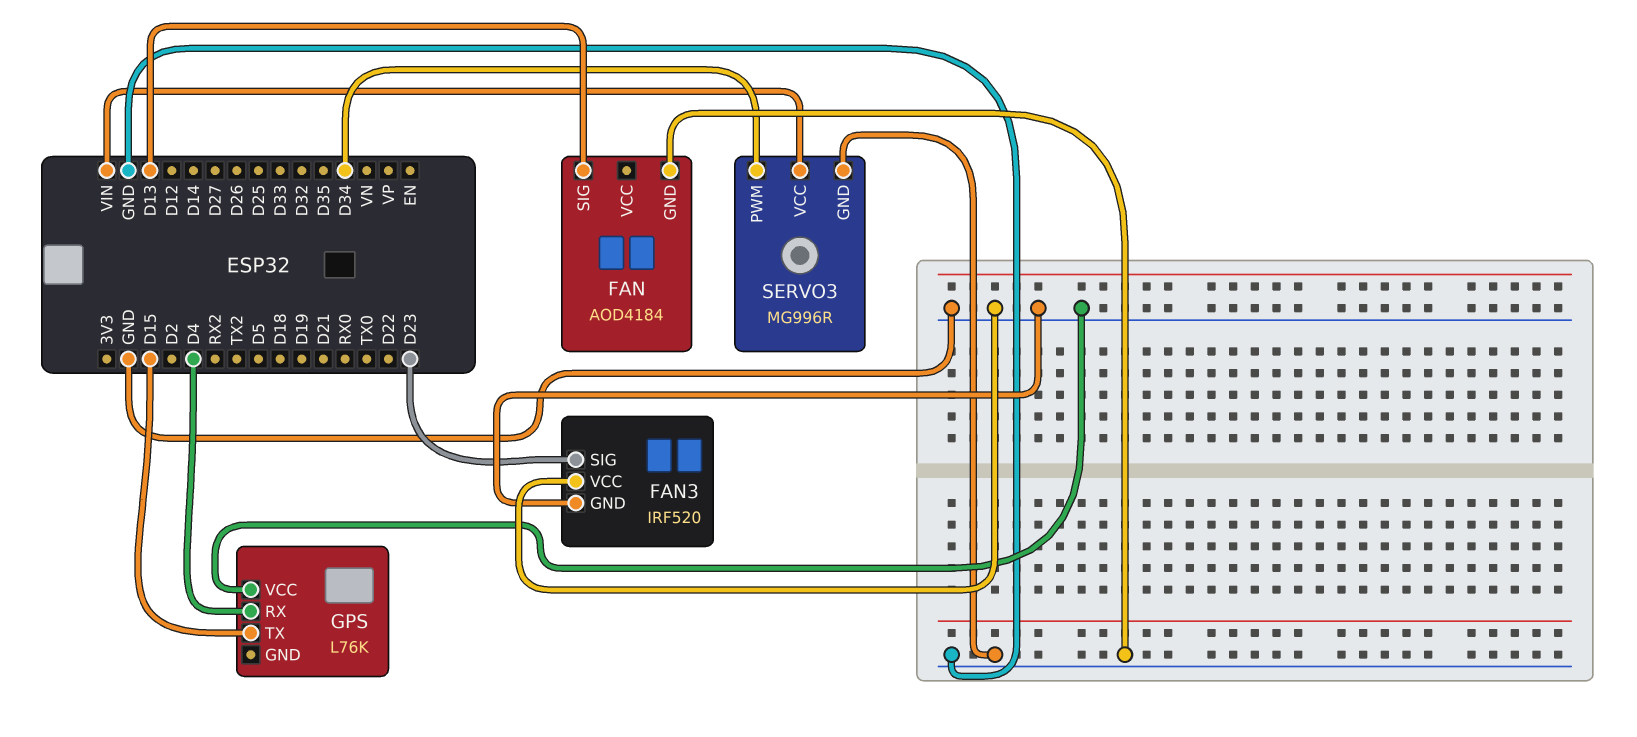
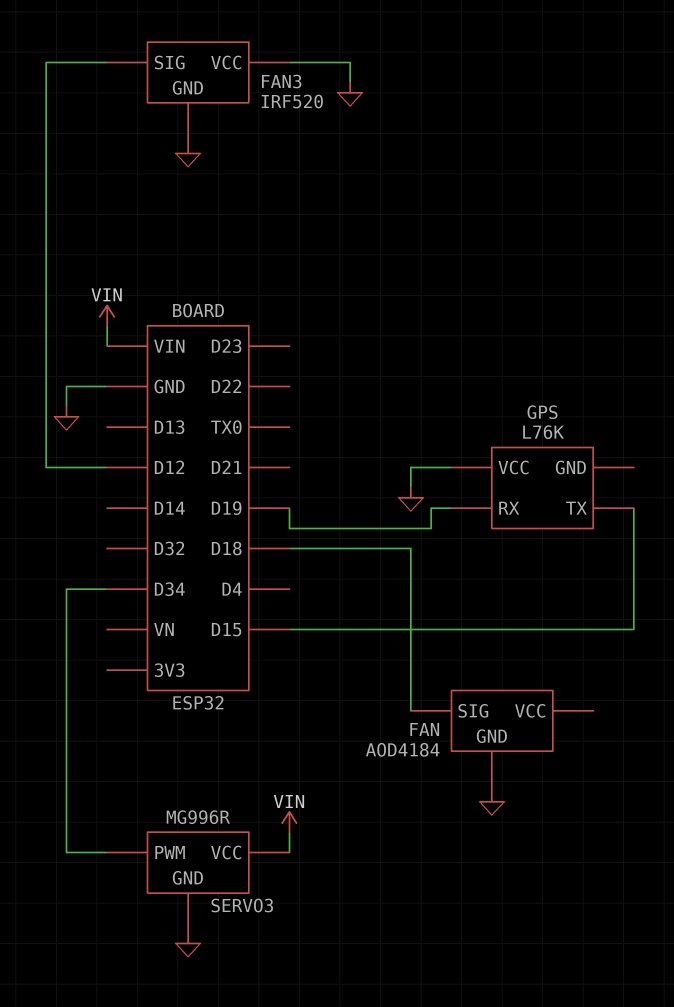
FAN pin SIG: D13 -> D18
FAN3 pin SIG: D23 -> D12
GPS pin RX: D4 -> D19

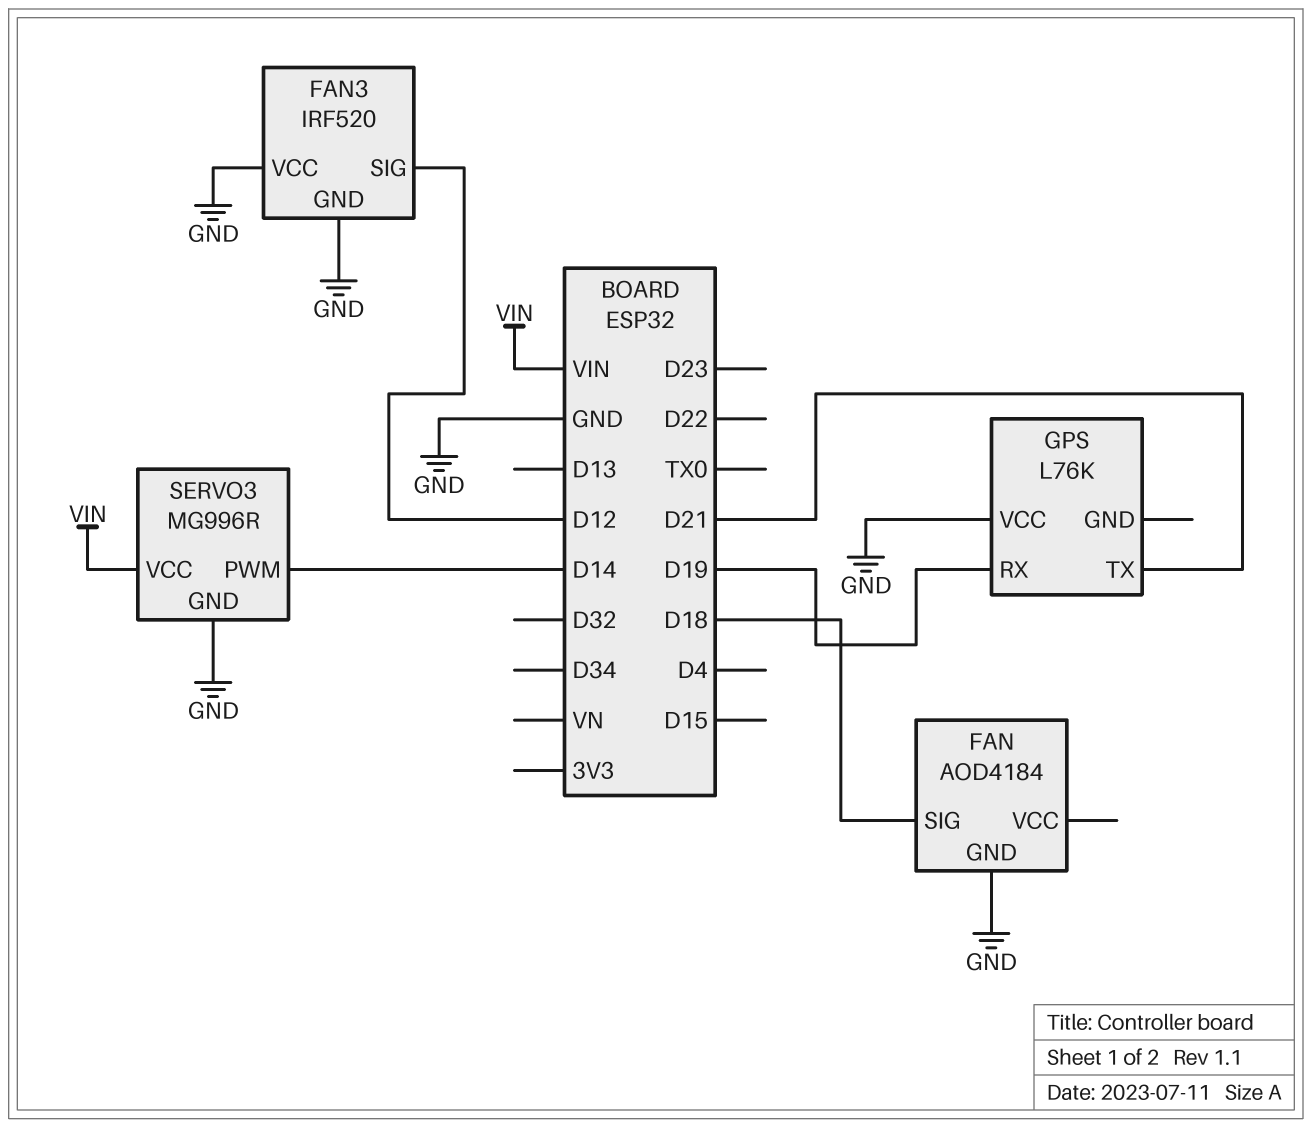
GPS pin TX: D15 -> D21
SERVO3 pin PWM: D34 -> D14

